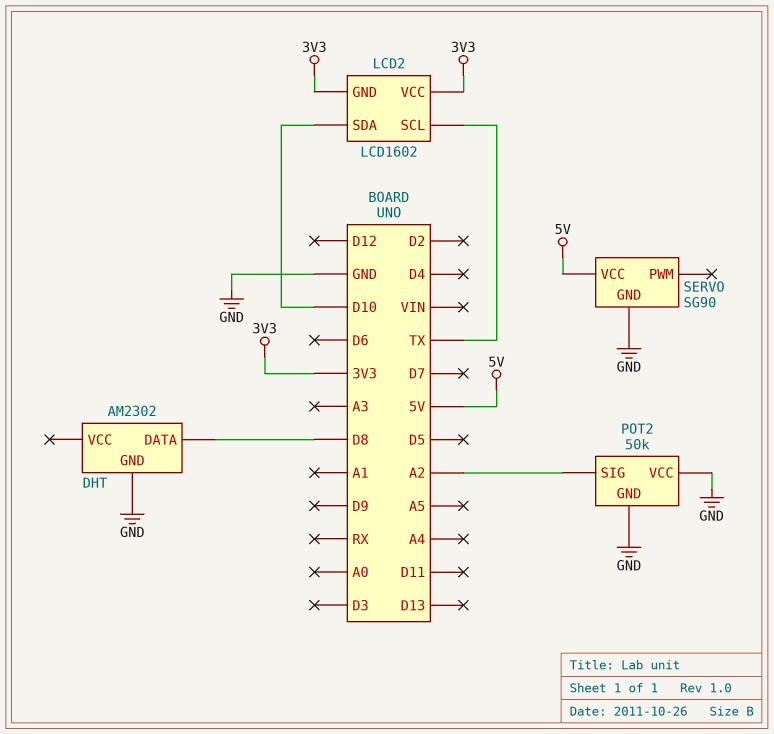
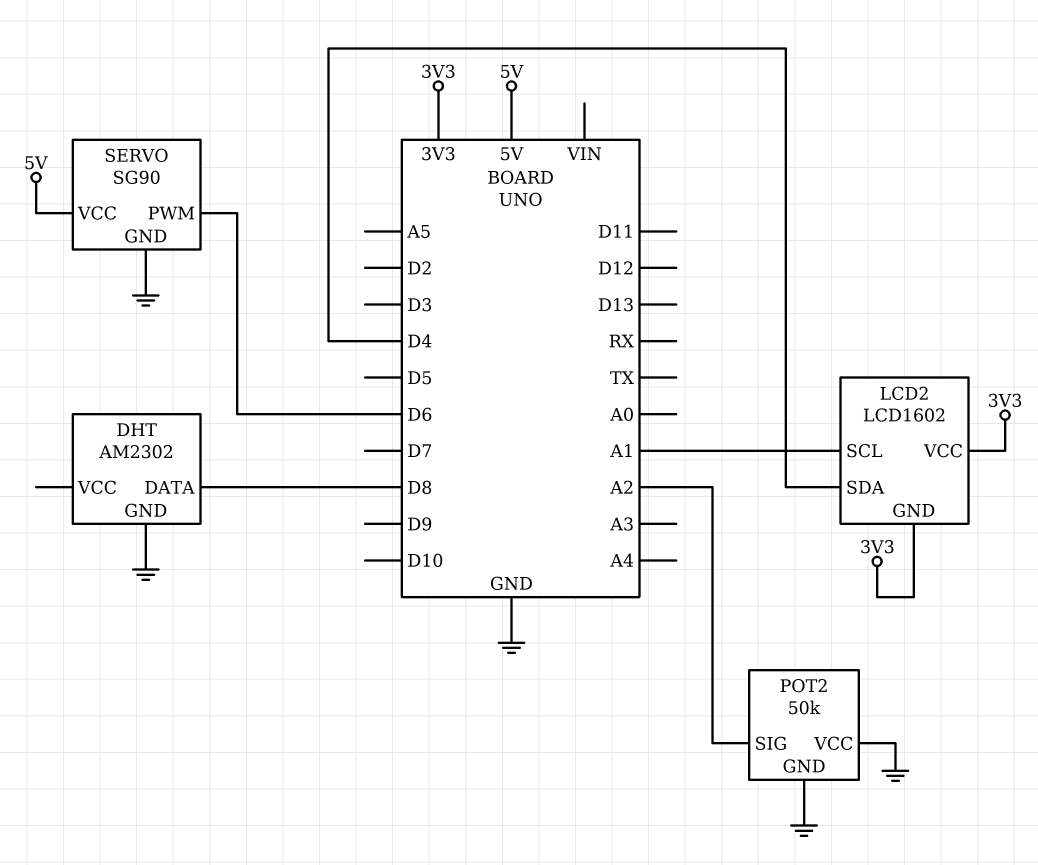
LCD2 pin SCL: TX -> A1
LCD2 pin SDA: D10 -> D4
SERVO pin PWM: none -> D6

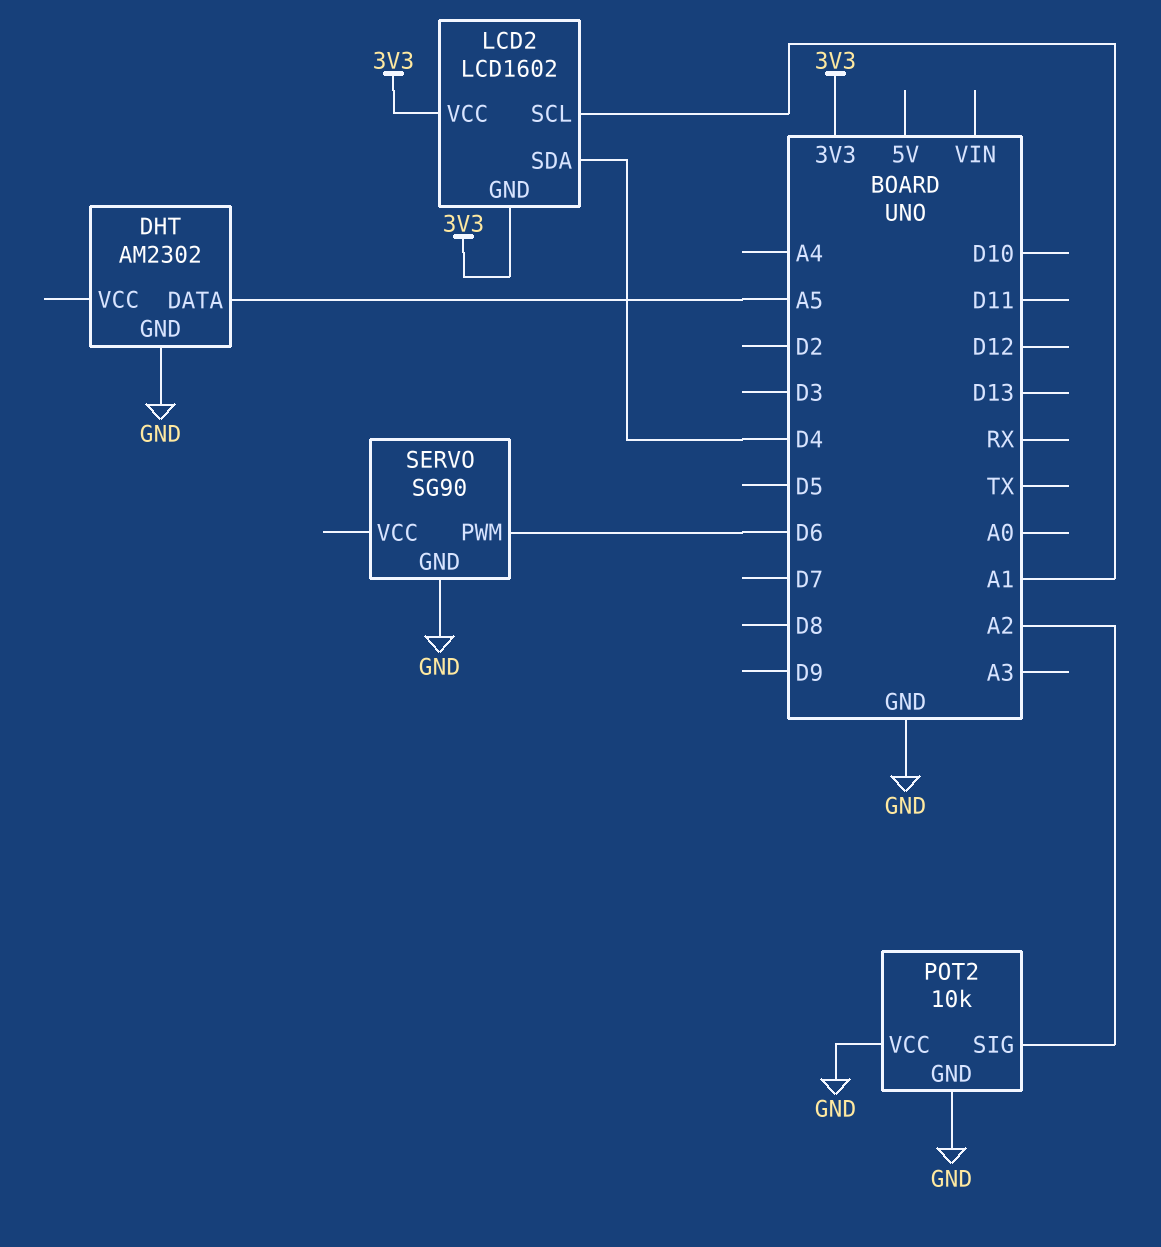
DHT pin DATA: D8 -> A5
POT2: 50k -> 10k
SERVO pin VCC: 5V -> none

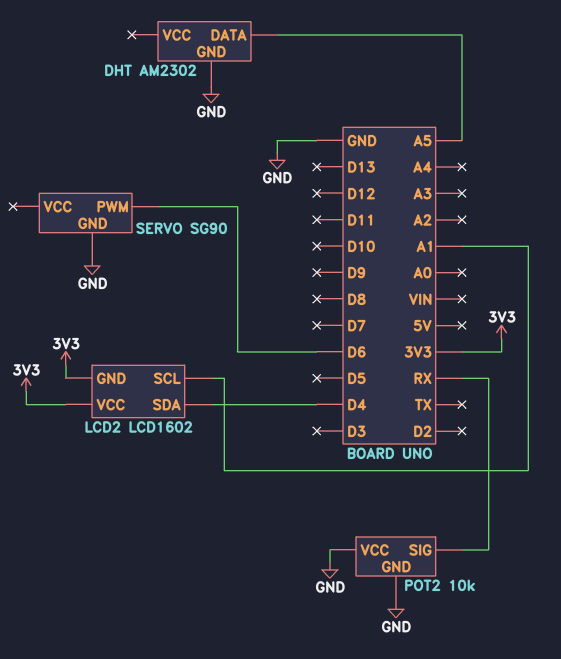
POT2 pin SIG: A2 -> RX

